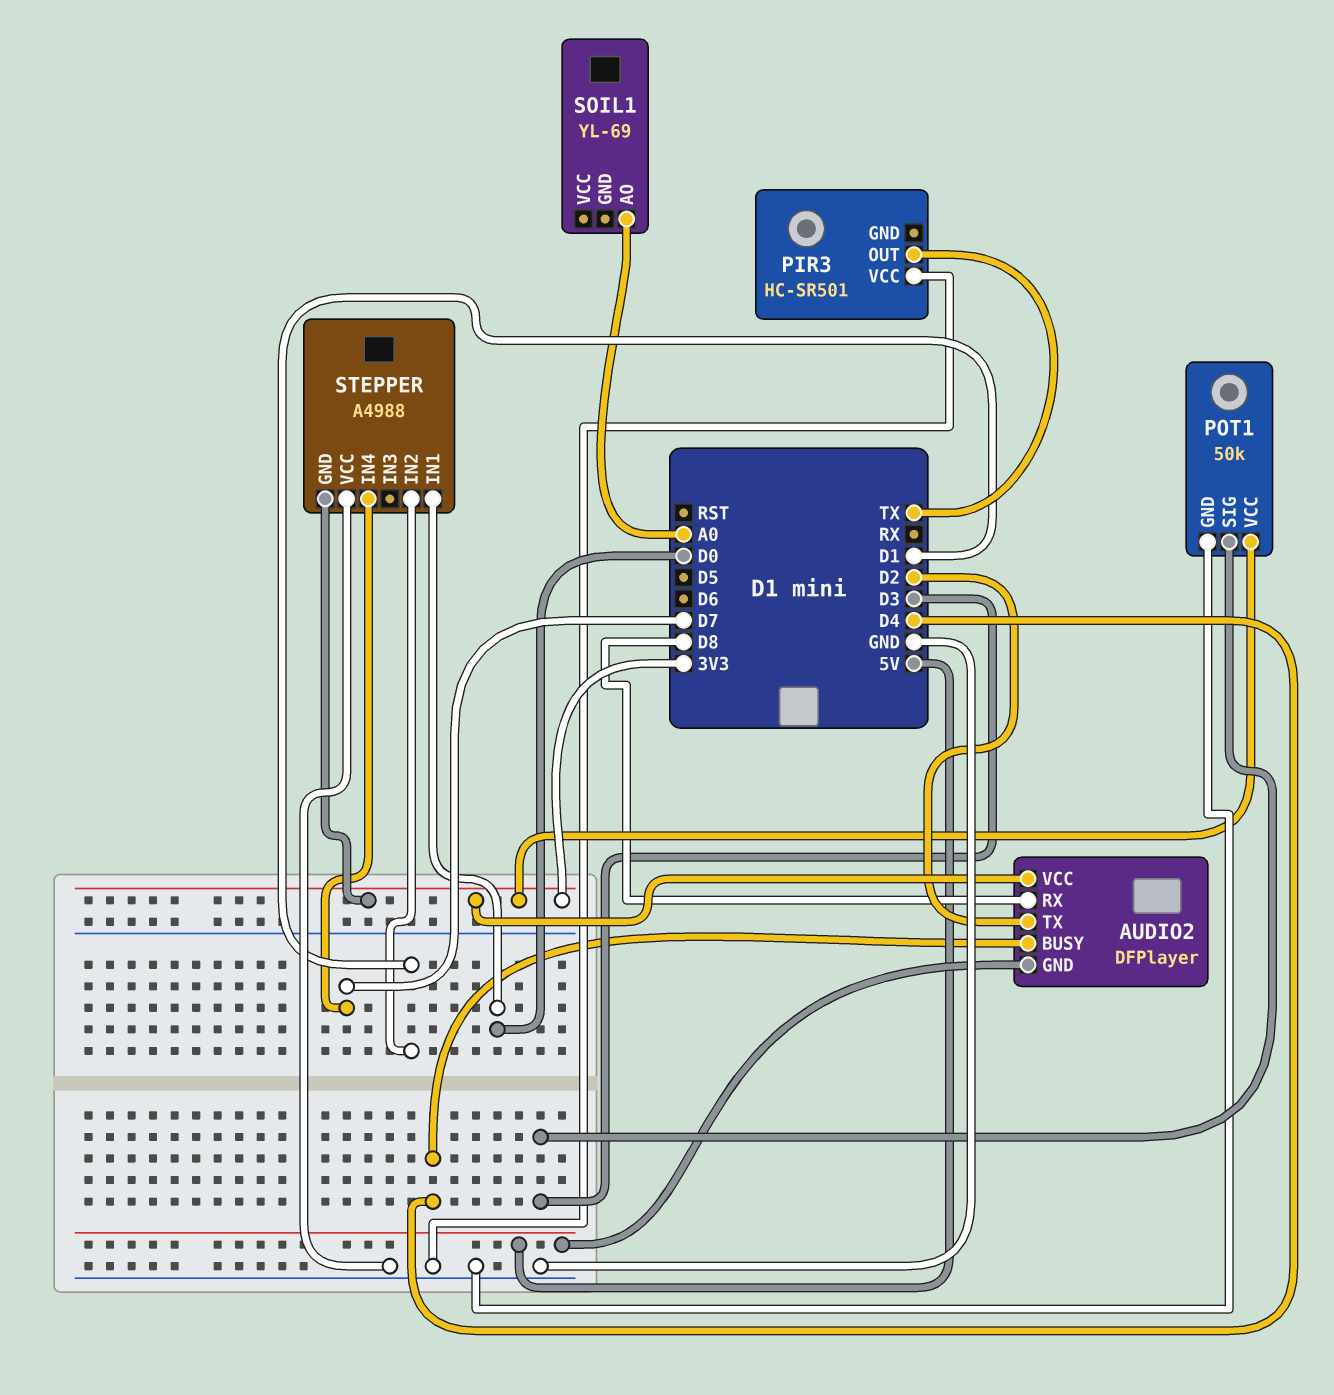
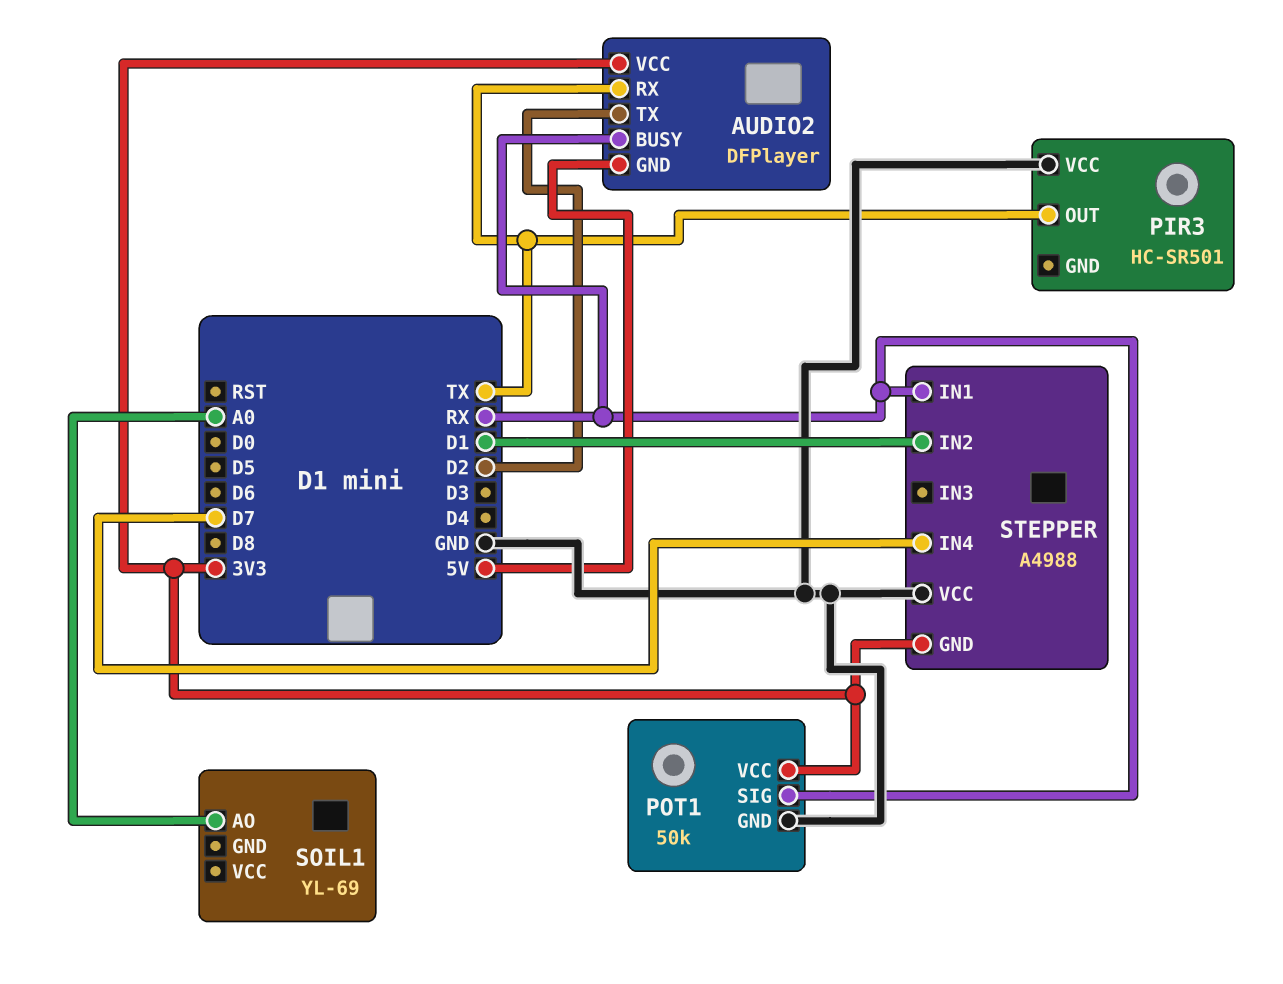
AUDIO2 pin BUSY: D4 -> RX
AUDIO2 pin RX: D8 -> TX
POT1 pin SIG: D3 -> RX
STEPPER pin IN1: D0 -> RX

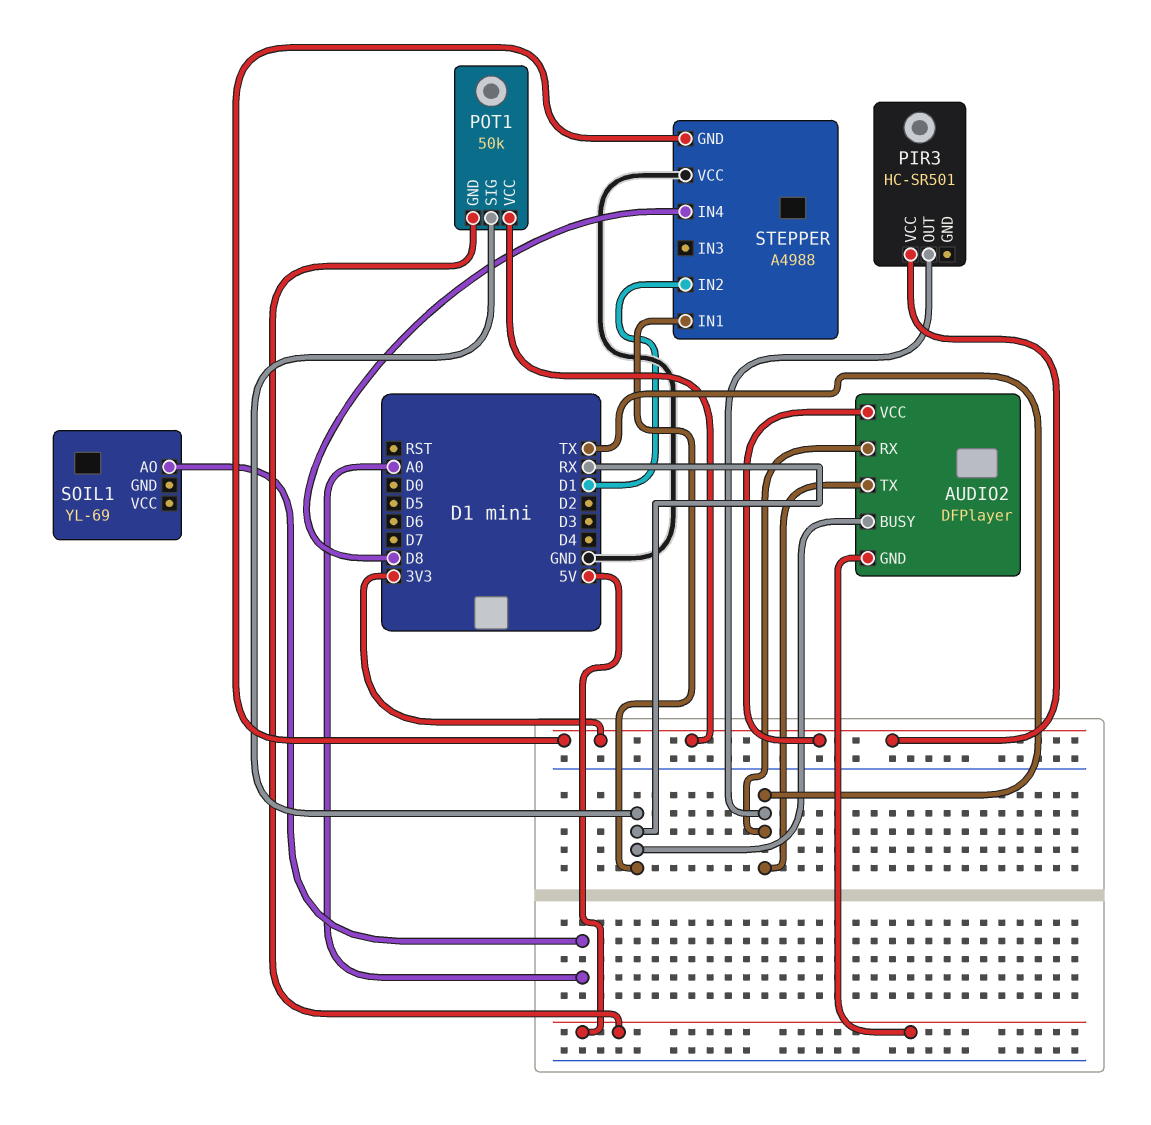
AUDIO2 pin TX: D2 -> TX
PIR3 pin VCC: GND -> 3V3
POT1 pin GND: GND -> 5V
STEPPER pin IN4: D7 -> D8

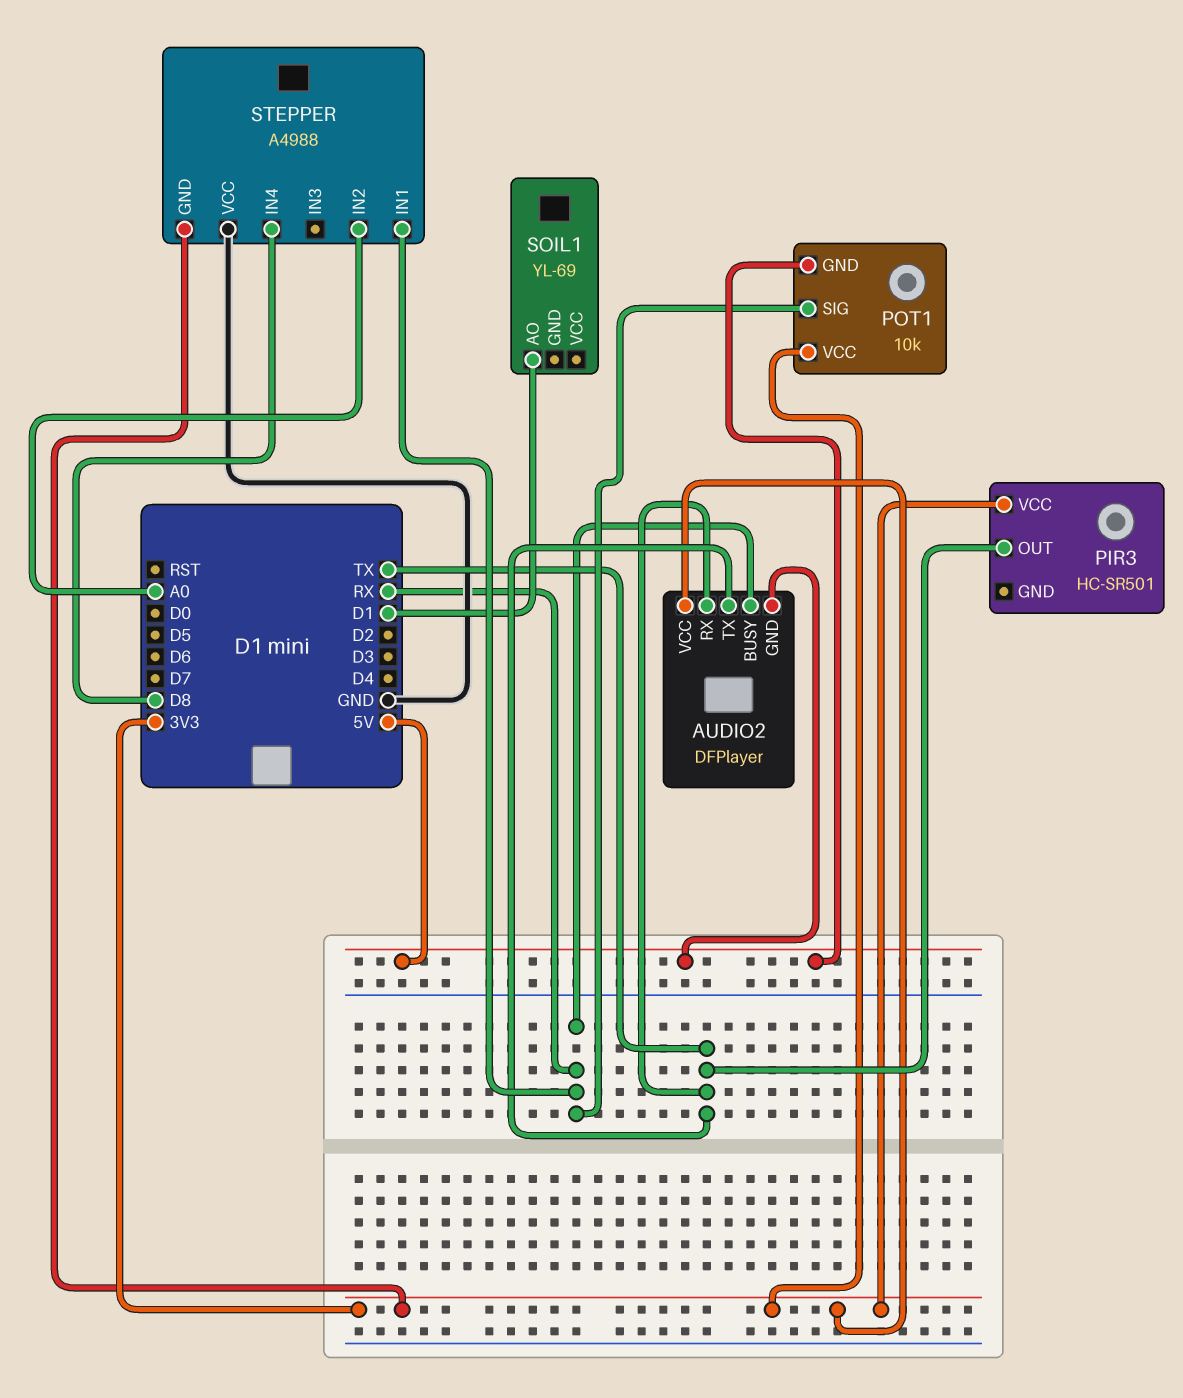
POT1: 50k -> 10k
SOIL1 pin AO: A0 -> D1
STEPPER pin IN2: D1 -> A0

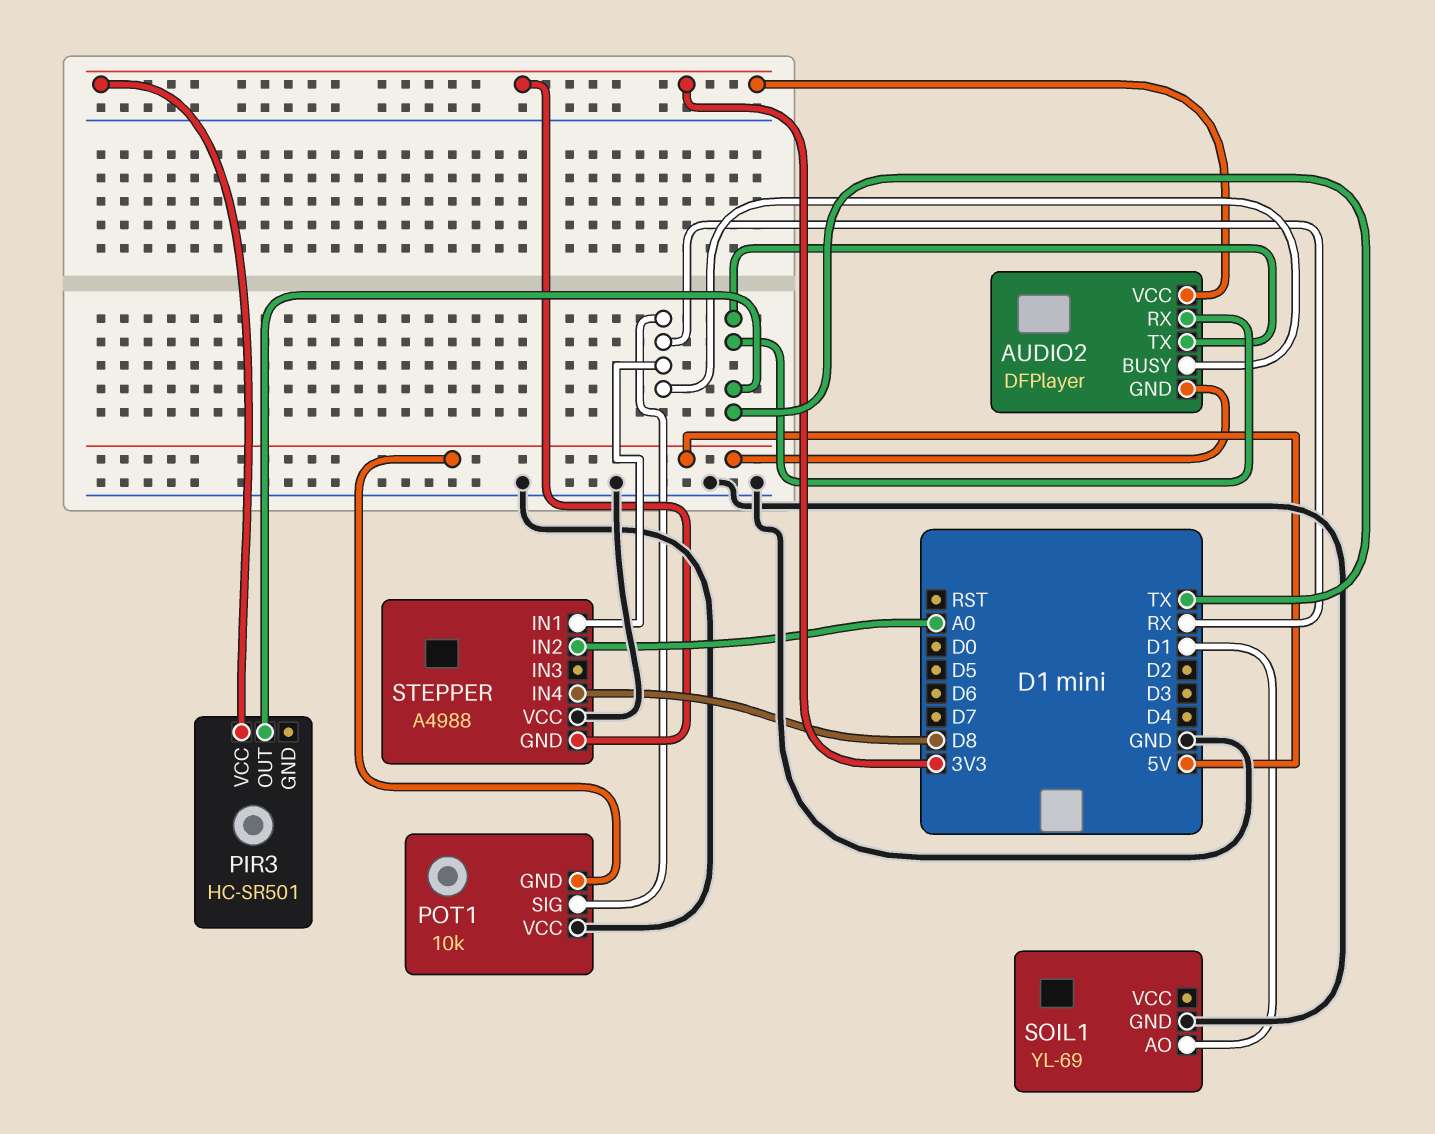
POT1 pin VCC: 3V3 -> GND
SOIL1 pin GND: none -> GND

